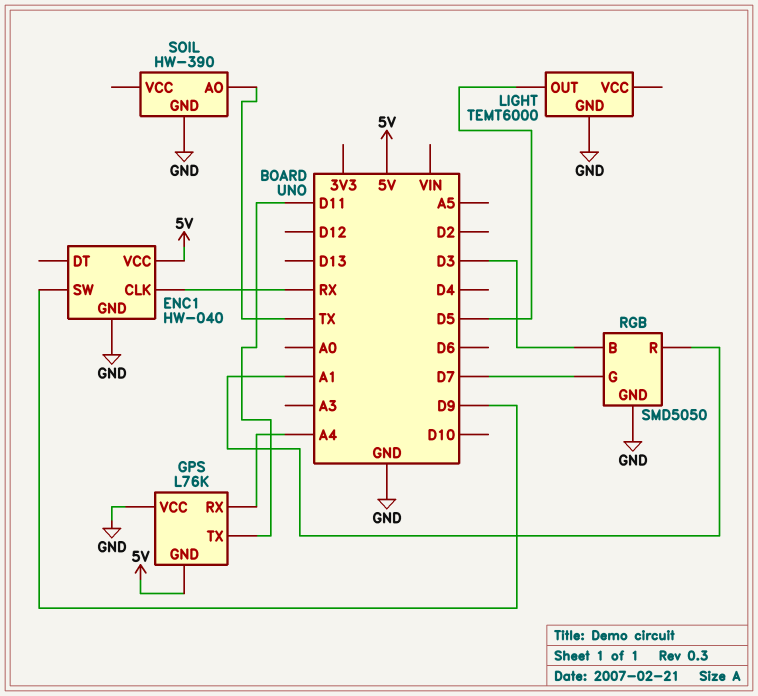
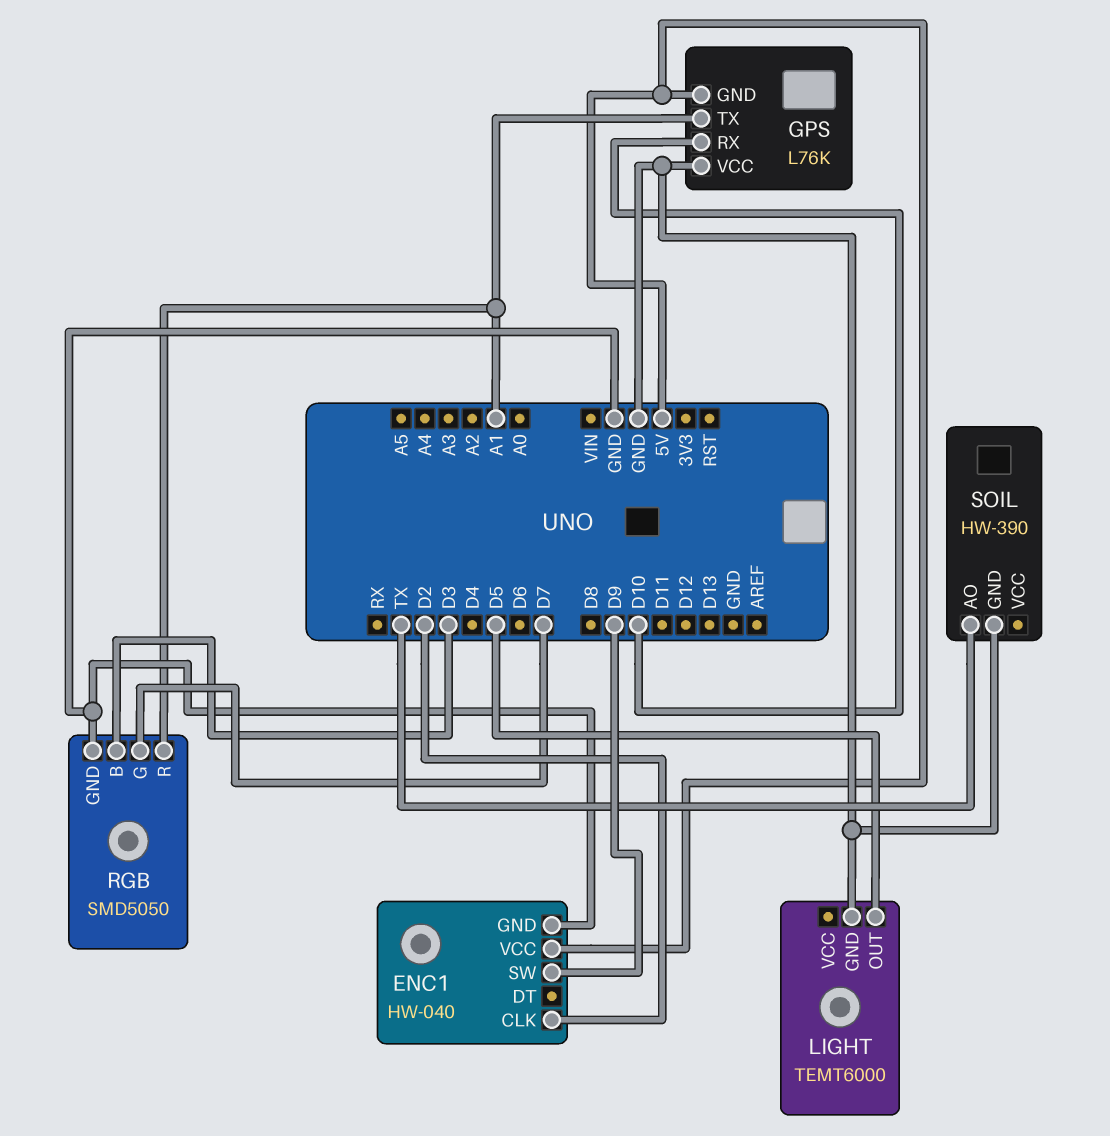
ENC1 pin CLK: RX -> D2
GPS pin RX: A4 -> D10
GPS pin TX: D11 -> A1

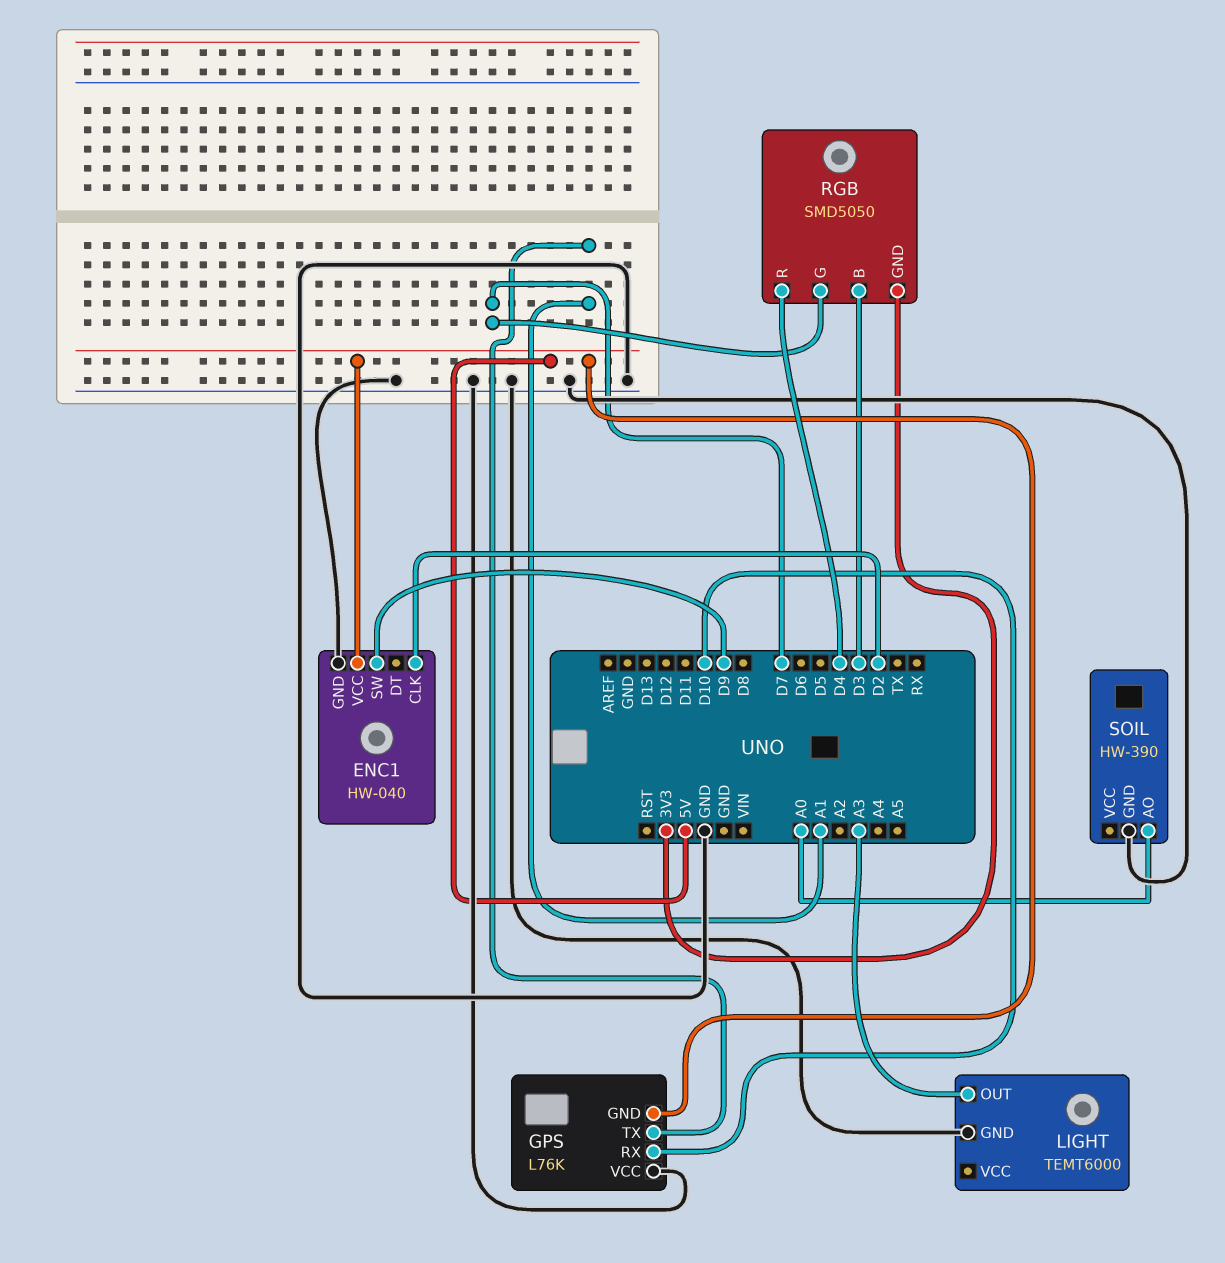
LIGHT pin OUT: D5 -> A3
RGB pin GND: GND -> 3V3
RGB pin R: A1 -> D4
SOIL pin AO: TX -> A0

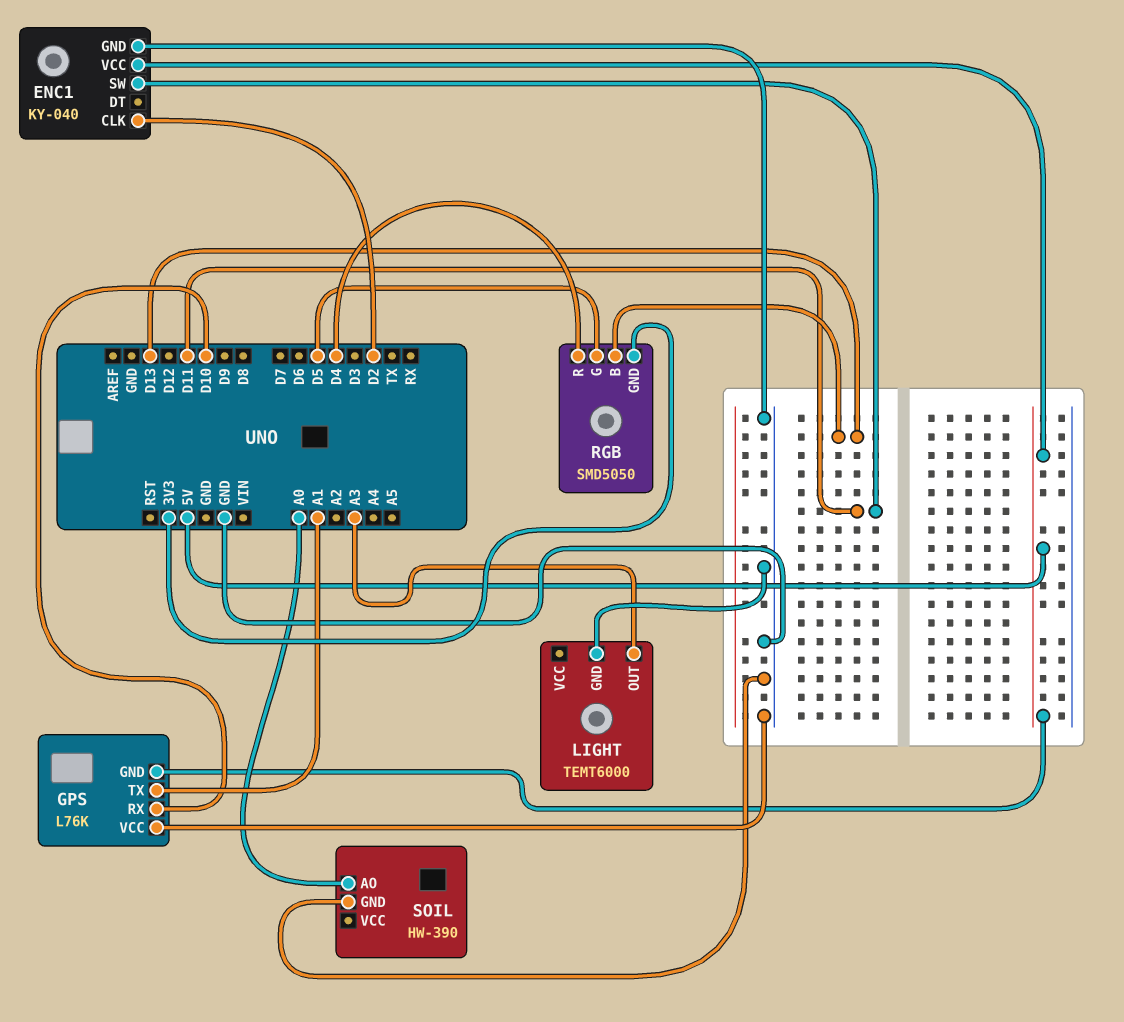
ENC1: HW-040 -> KY-040
ENC1 pin SW: D9 -> D11
RGB pin B: D3 -> D13
RGB pin G: D7 -> D5

